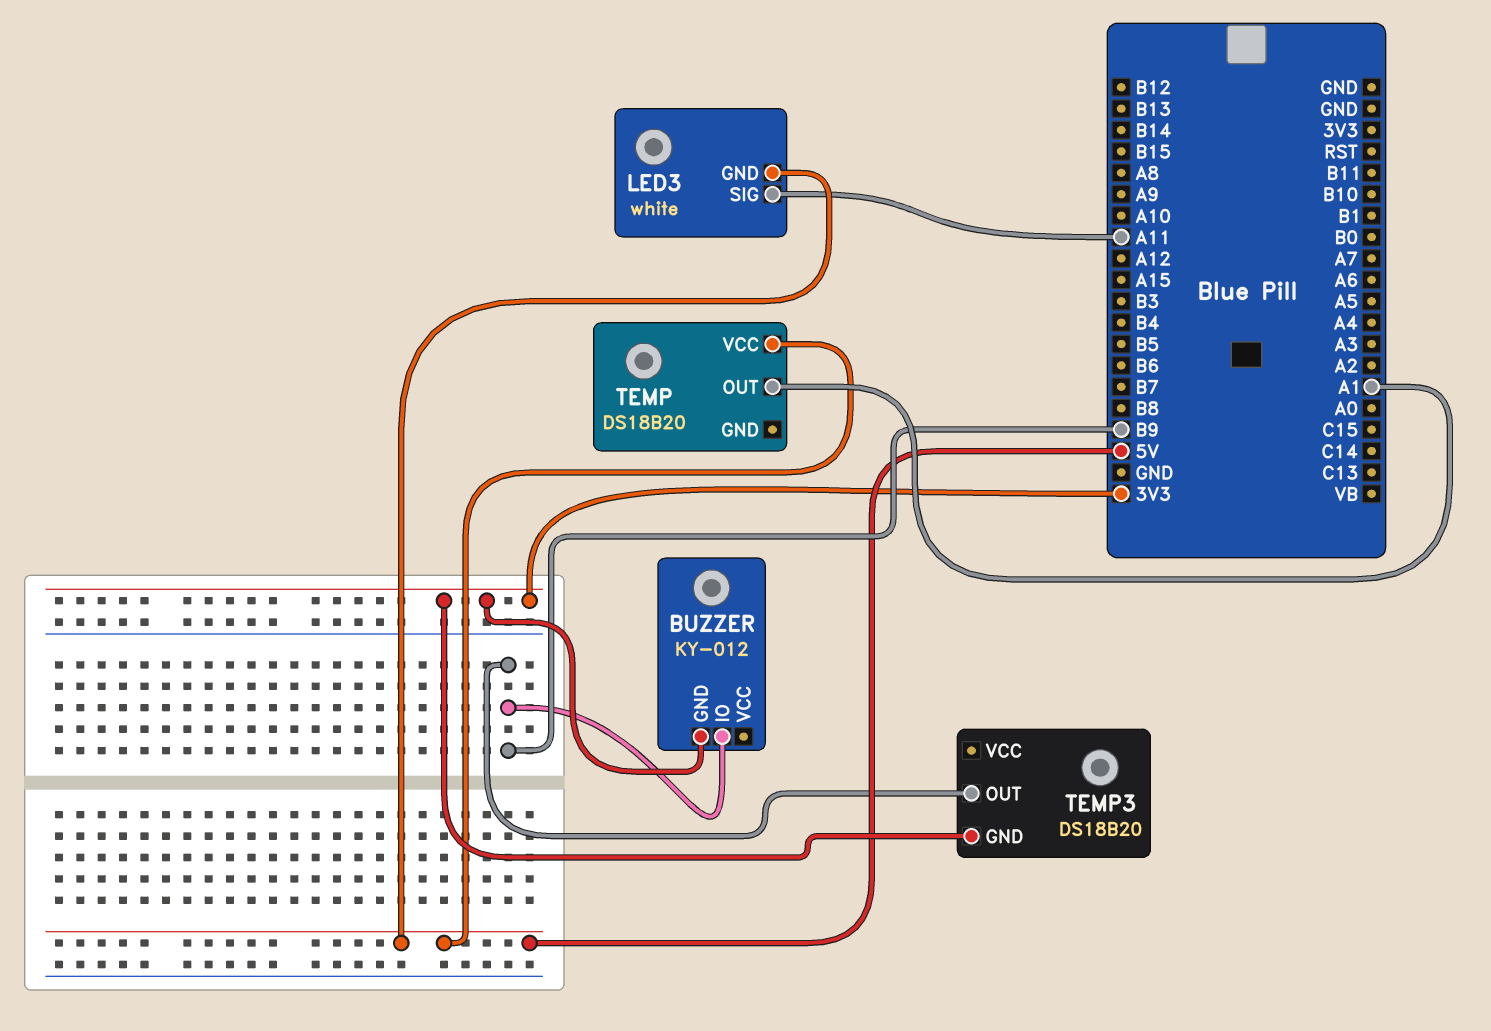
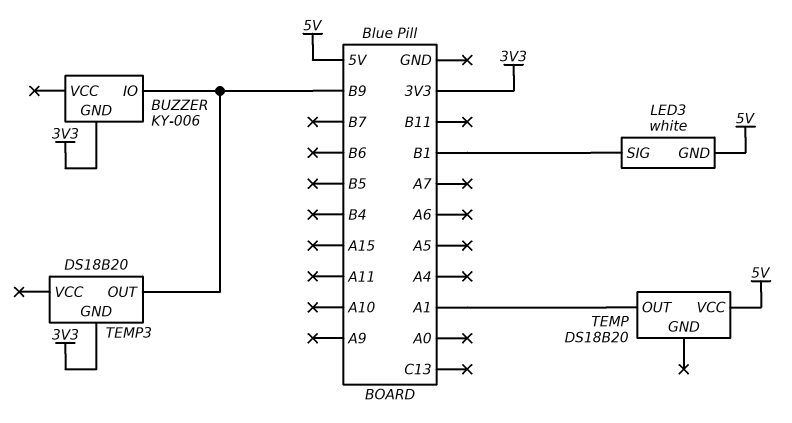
BUZZER: KY-012 -> KY-006
LED3 pin SIG: A11 -> B1

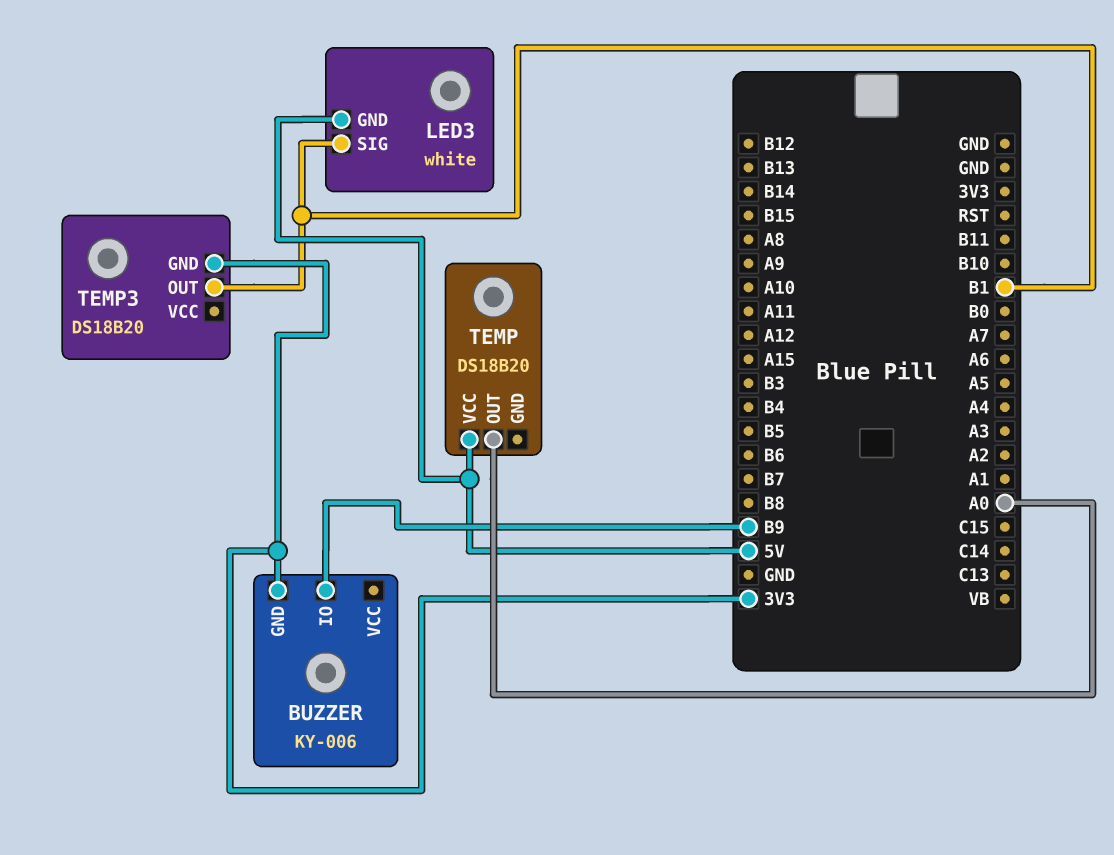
TEMP pin OUT: A1 -> A0
TEMP3 pin OUT: B9 -> B1

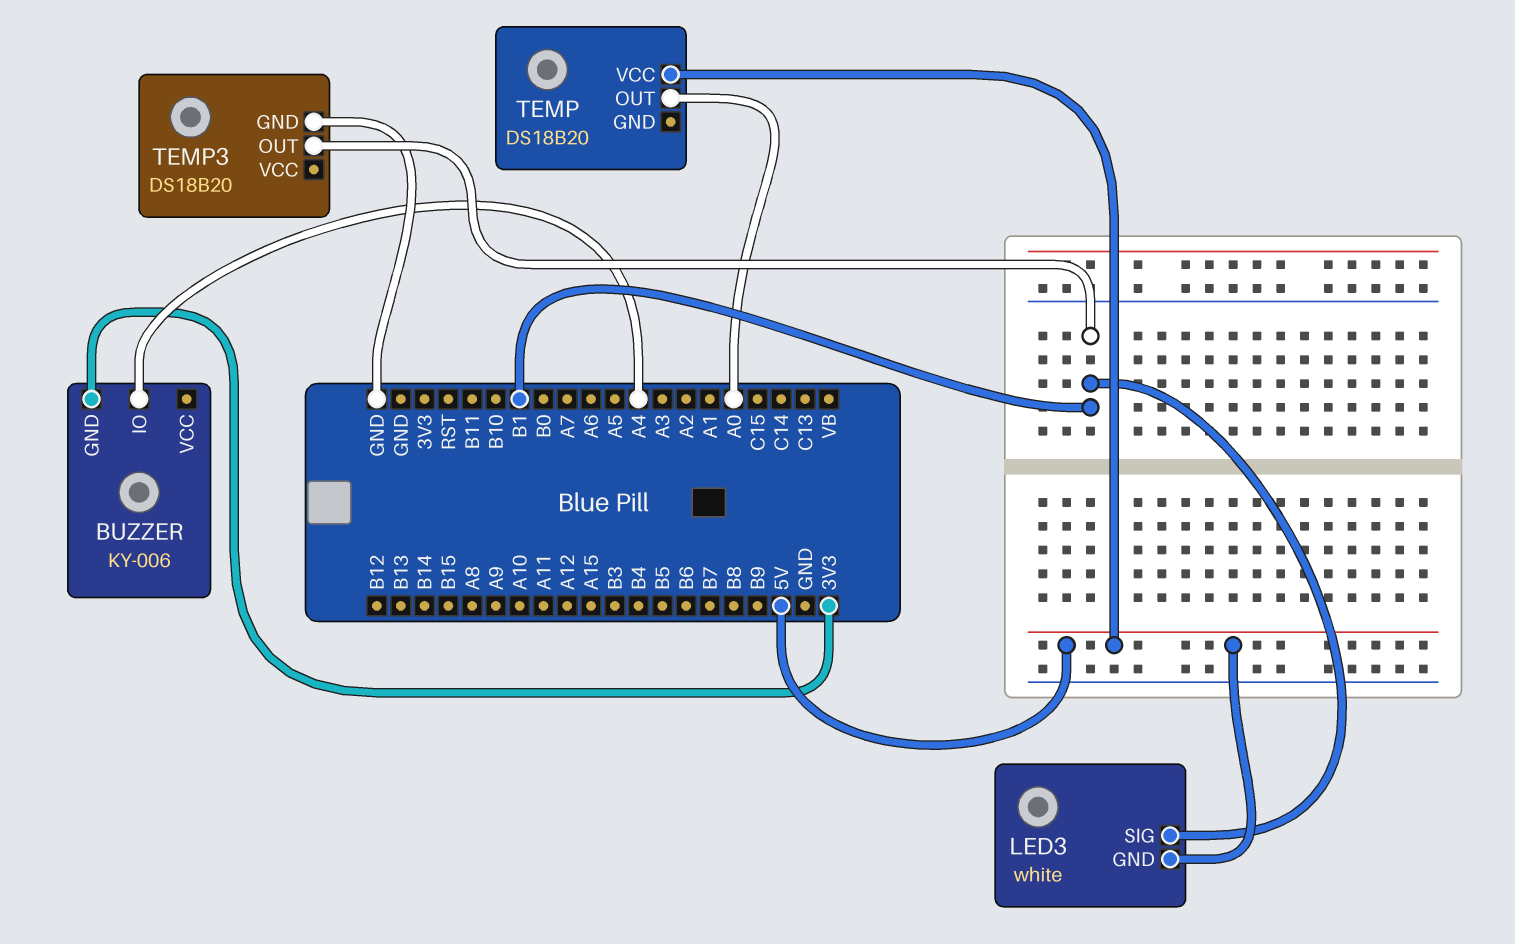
BUZZER pin IO: B9 -> A4
TEMP3 pin GND: 3V3 -> GND

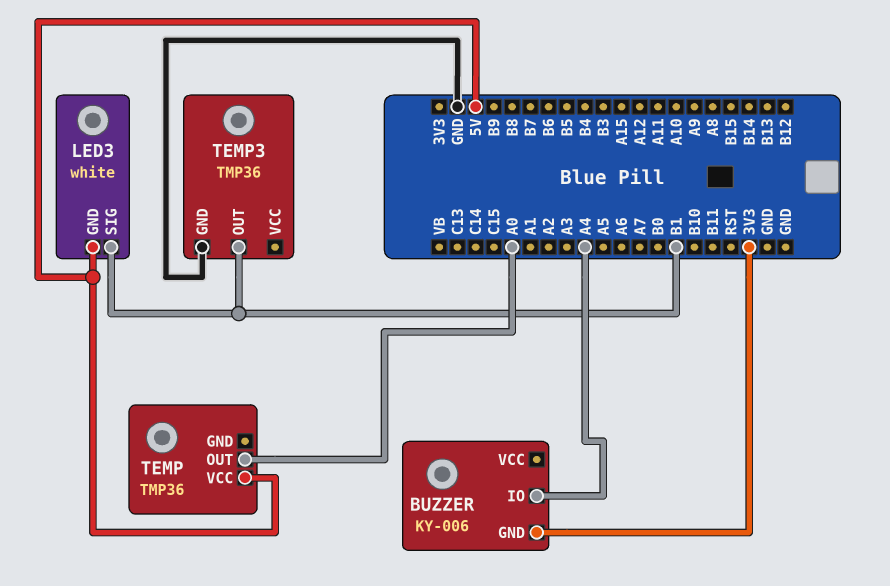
TEMP: DS18B20 -> TMP36
TEMP3: DS18B20 -> TMP36

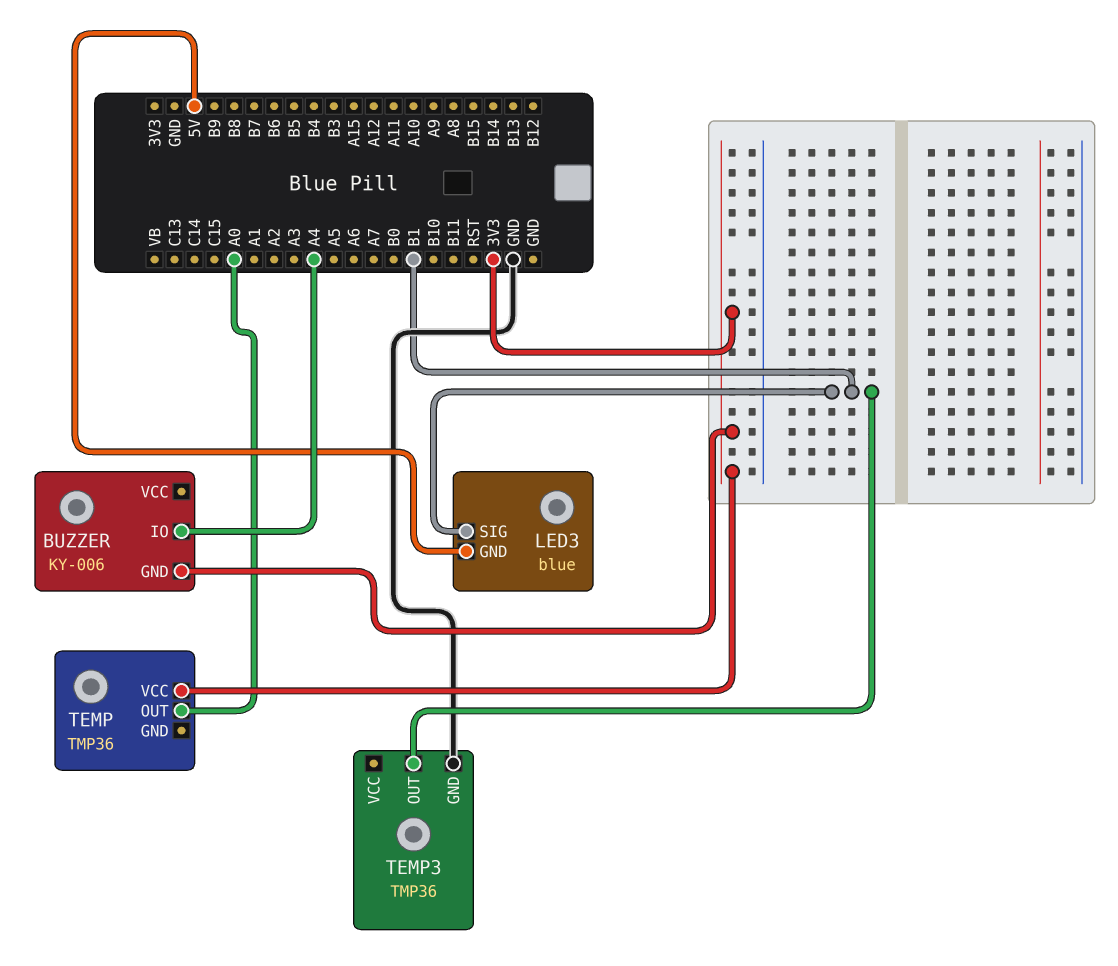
LED3: white -> blue
TEMP pin VCC: 5V -> 3V3

